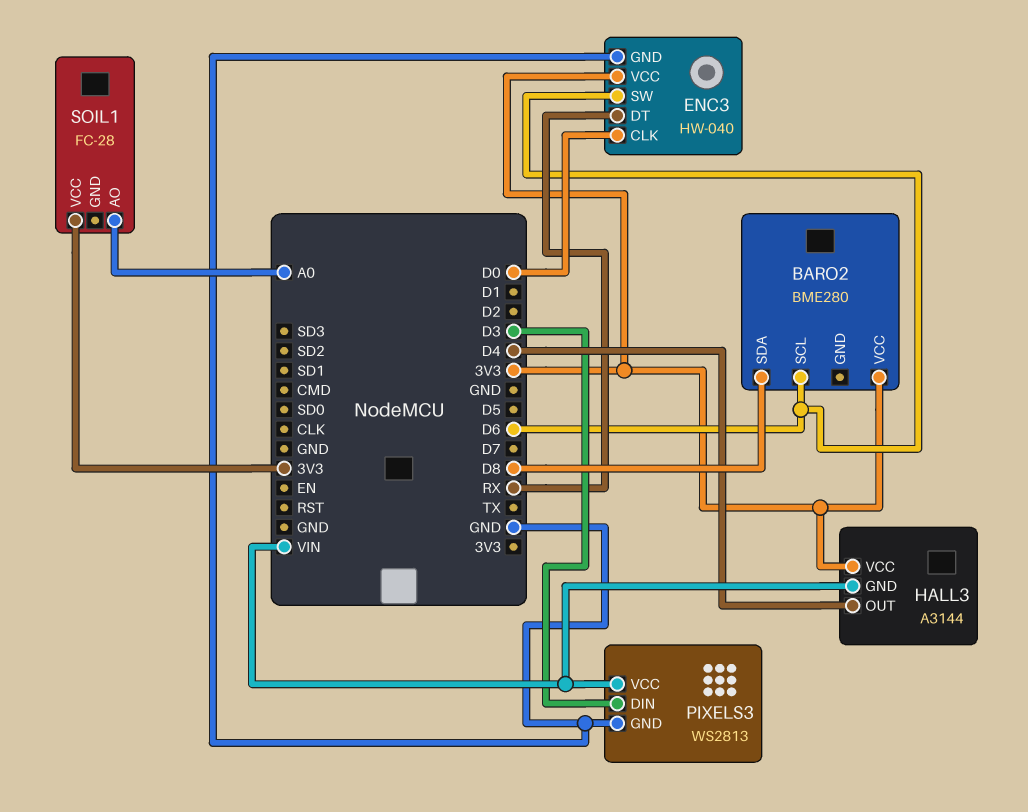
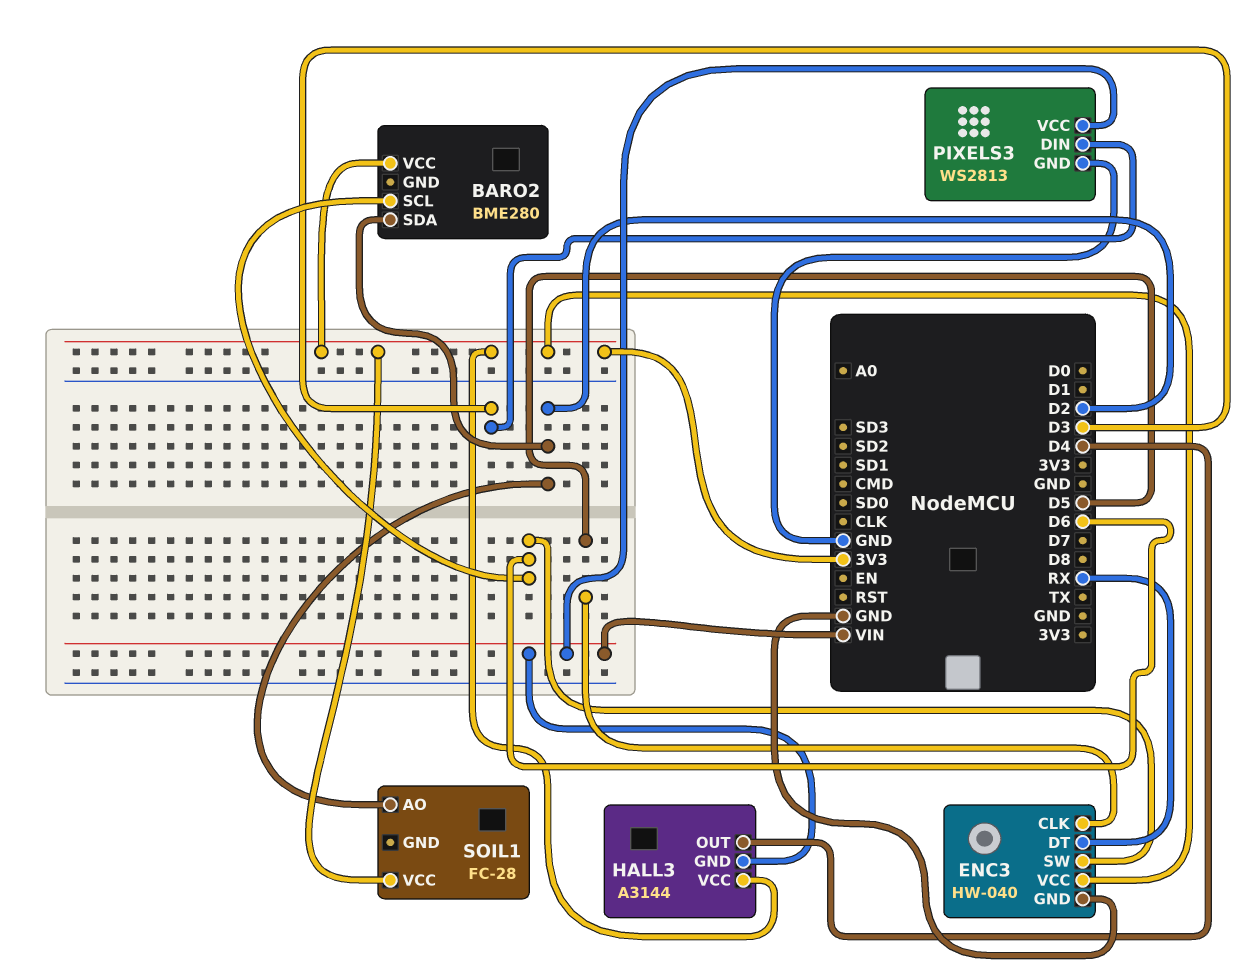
BARO2 pin SDA: D8 -> D2
ENC3 pin CLK: D0 -> D5
SOIL1 pin AO: A0 -> D2

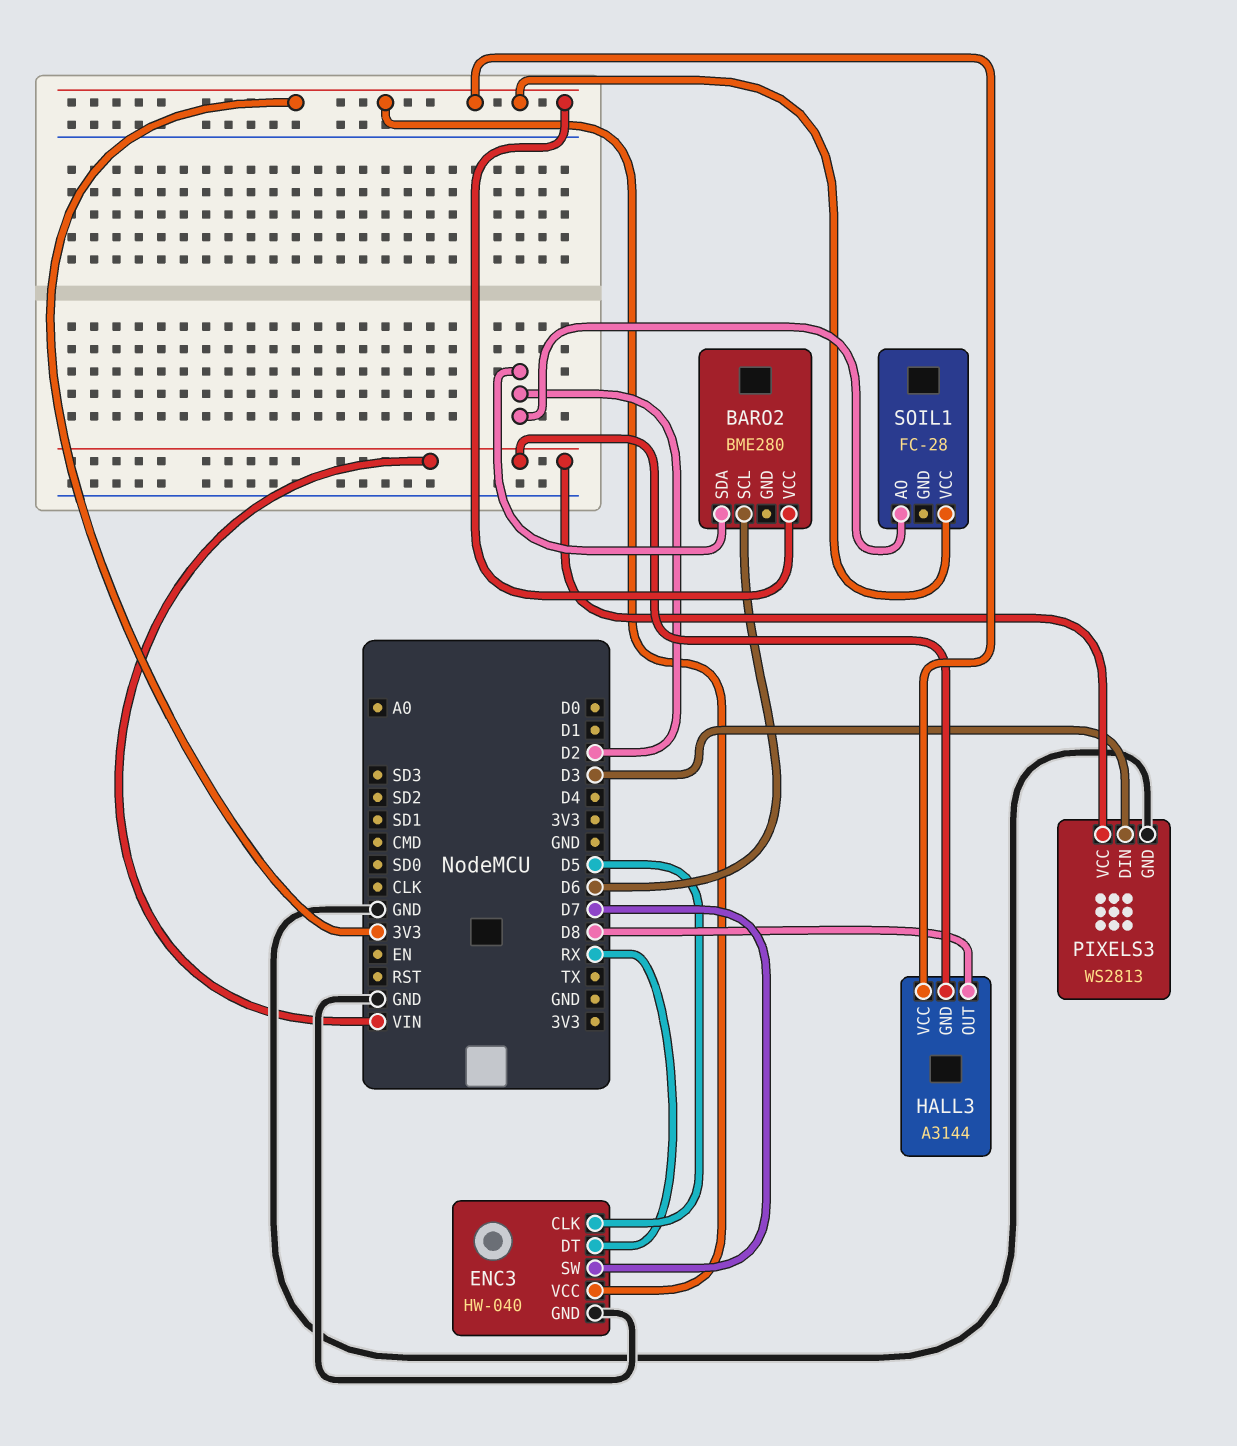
ENC3 pin SW: D6 -> D7
HALL3 pin OUT: D4 -> D8

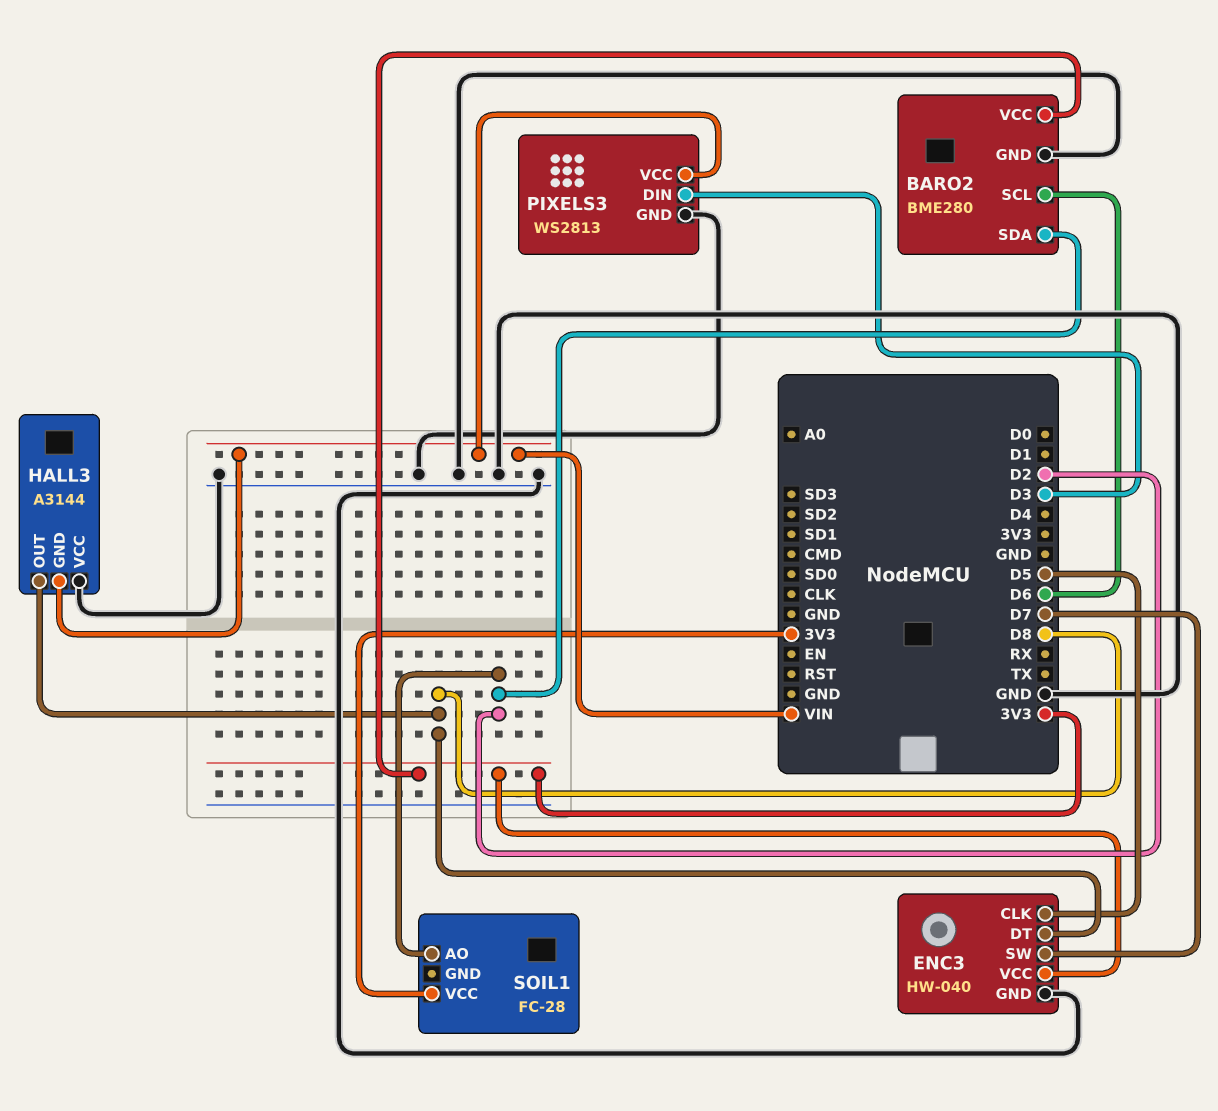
BARO2 pin GND: none -> GND
ENC3 pin DT: RX -> D8
HALL3 pin VCC: 3V3 -> GND

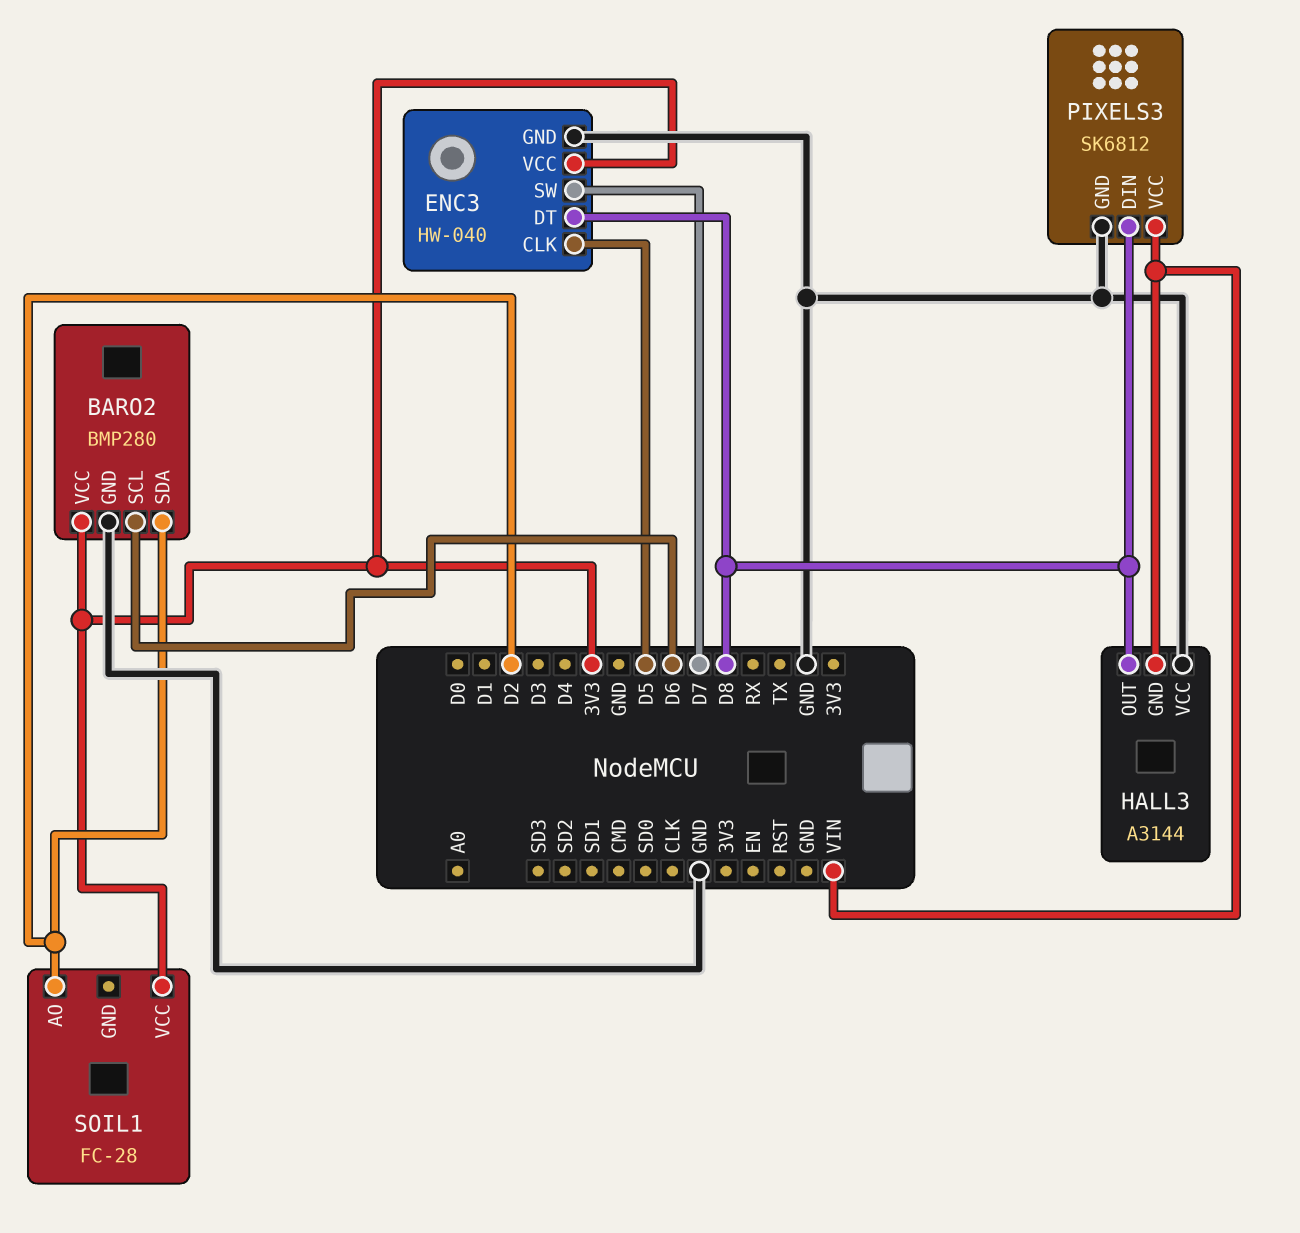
BARO2: BME280 -> BMP280
PIXELS3: WS2813 -> SK6812
PIXELS3 pin DIN: D3 -> D8

